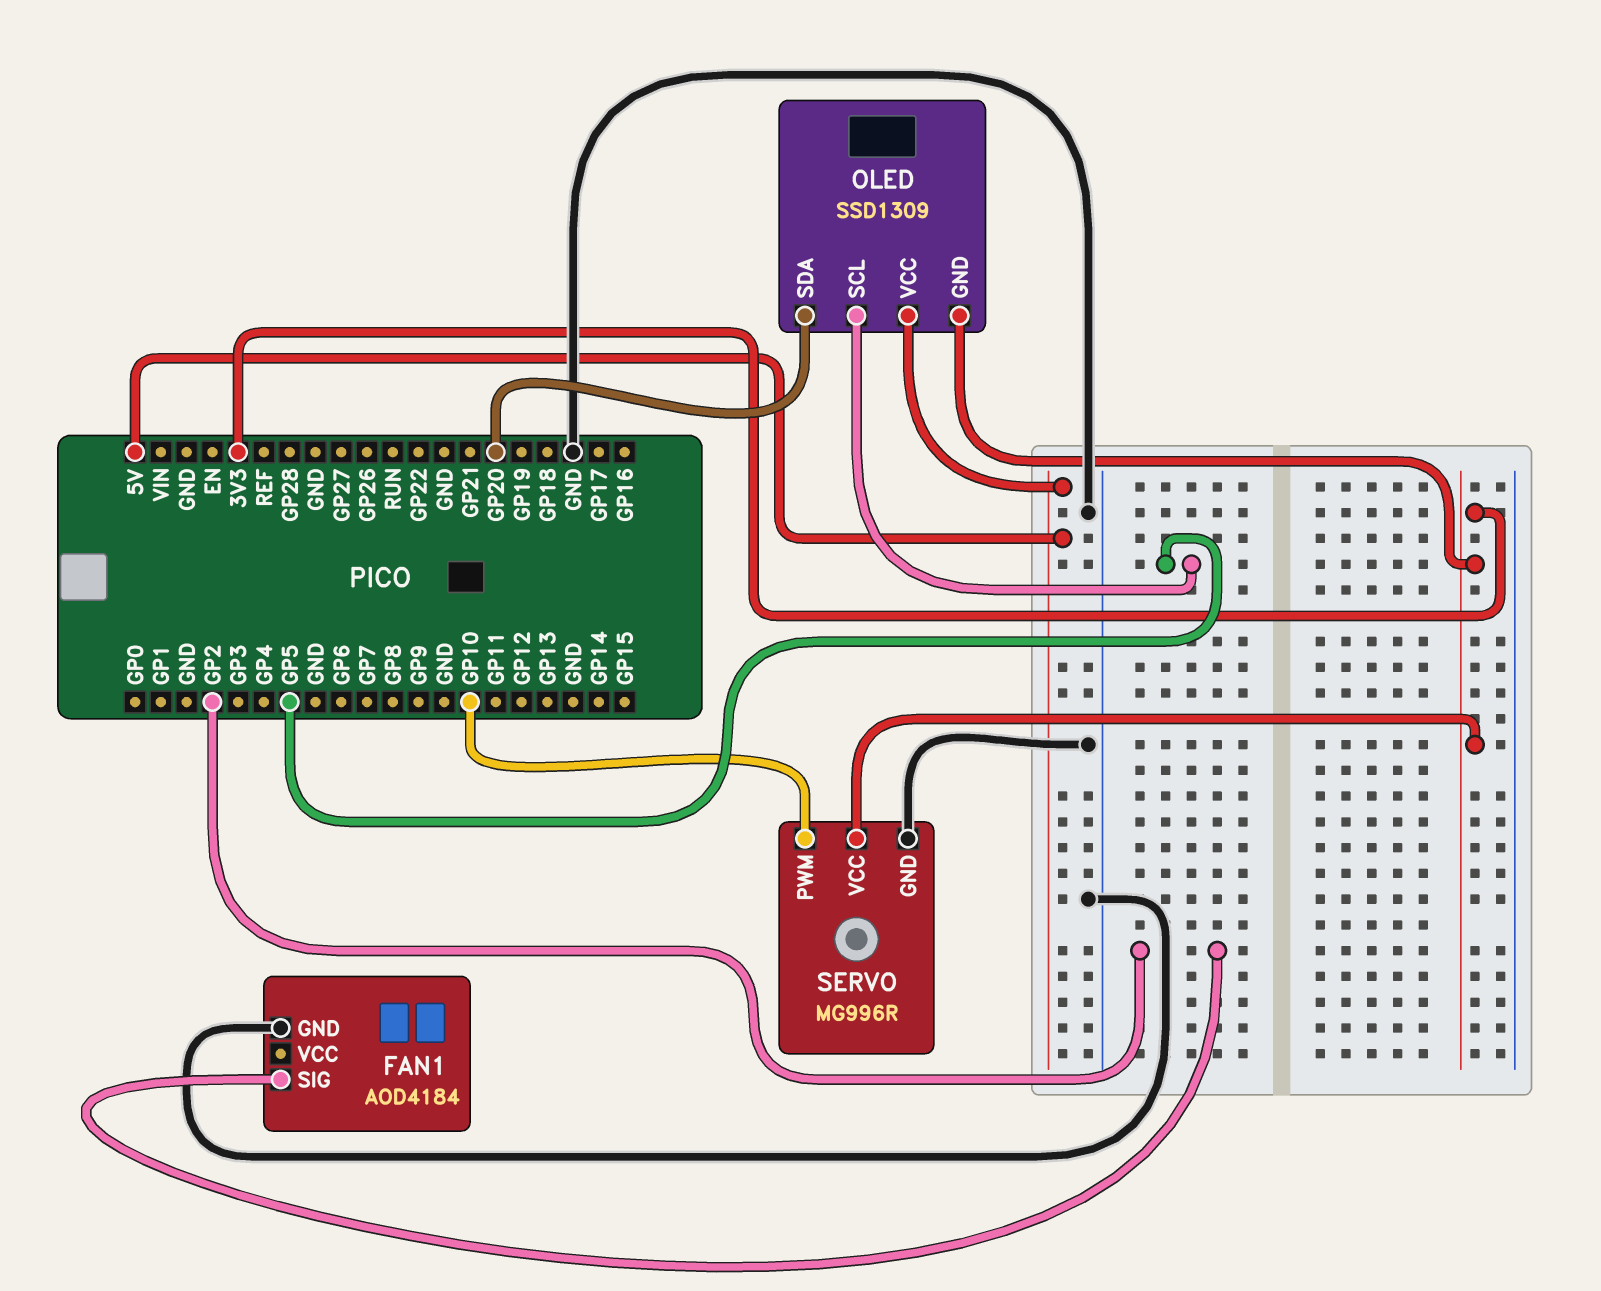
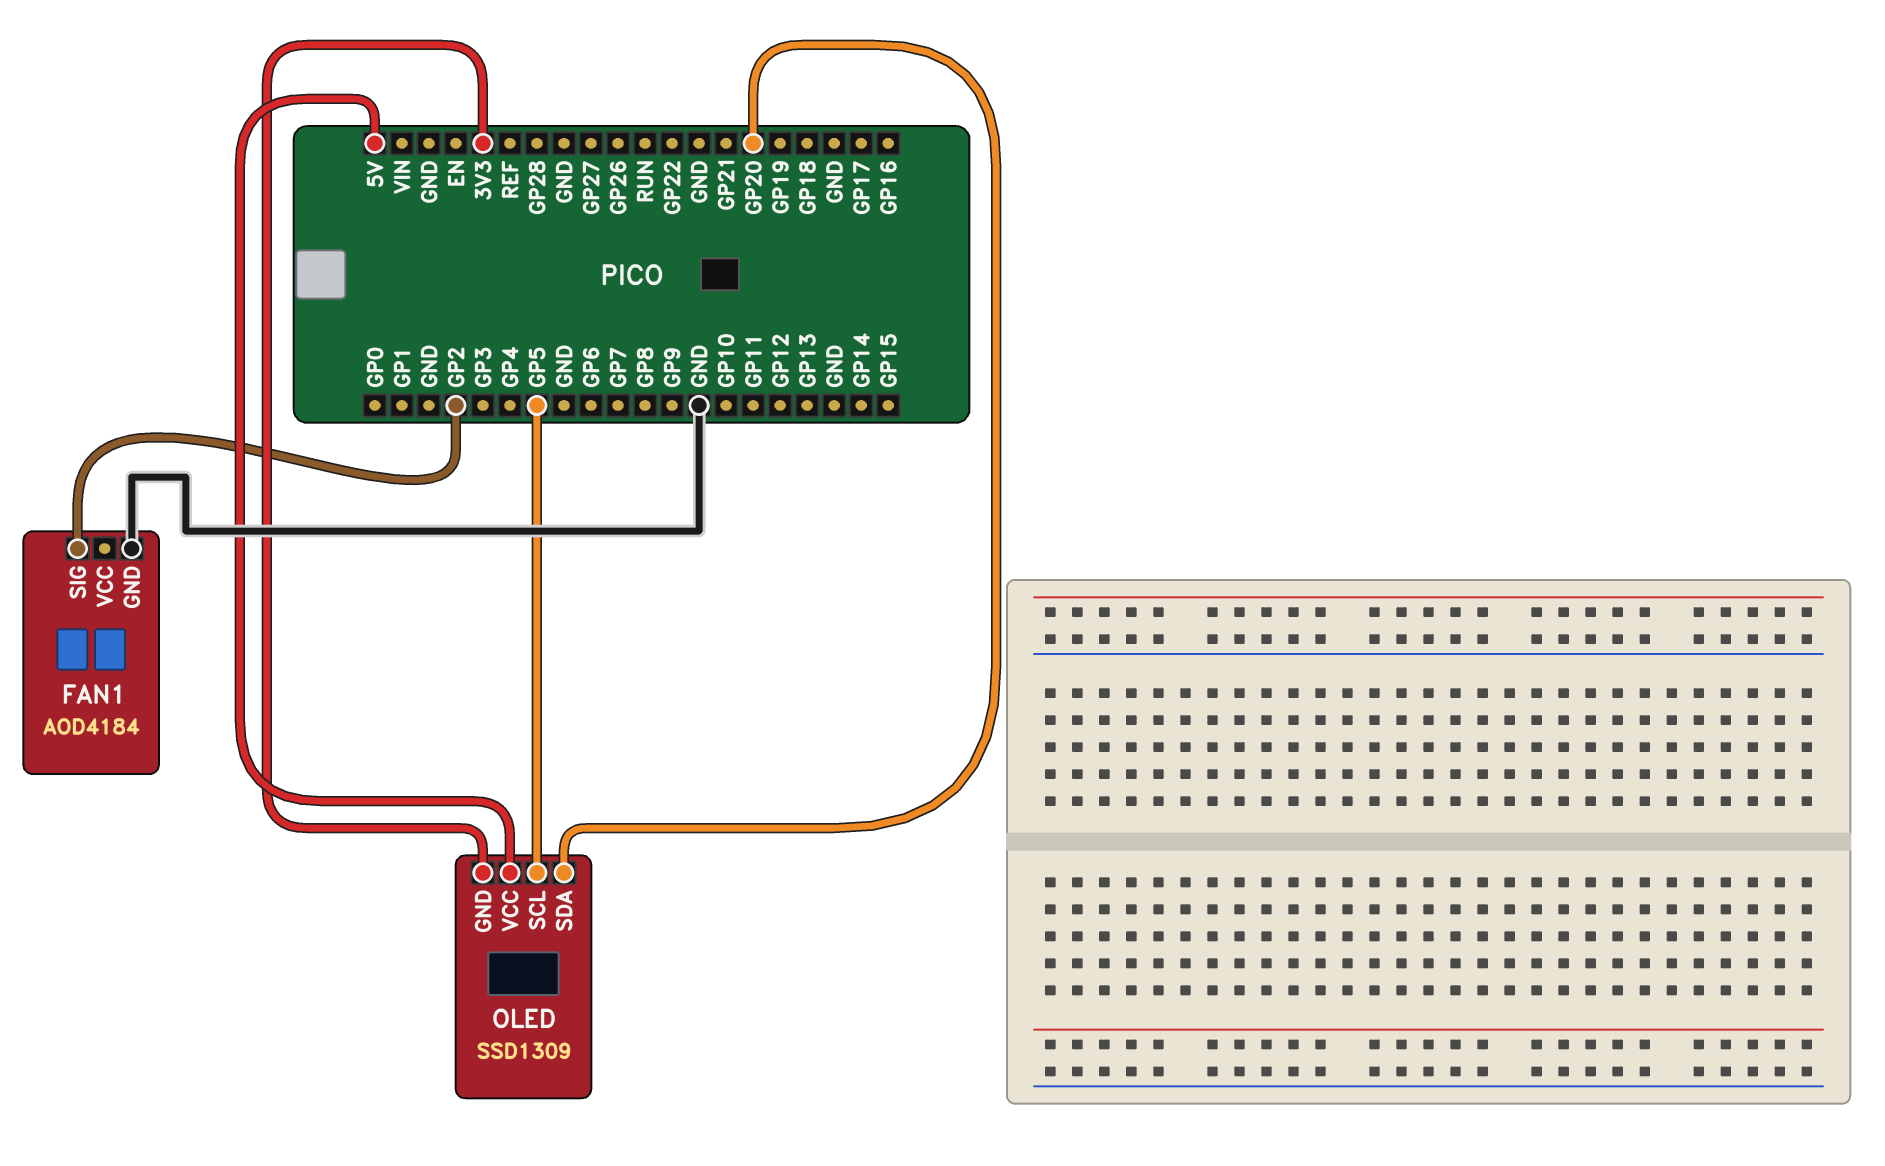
SERVO: MG996R -> none
SERVO pin GND: GND -> none
SERVO pin PWM: GP10 -> none
SERVO pin VCC: 3V3 -> none

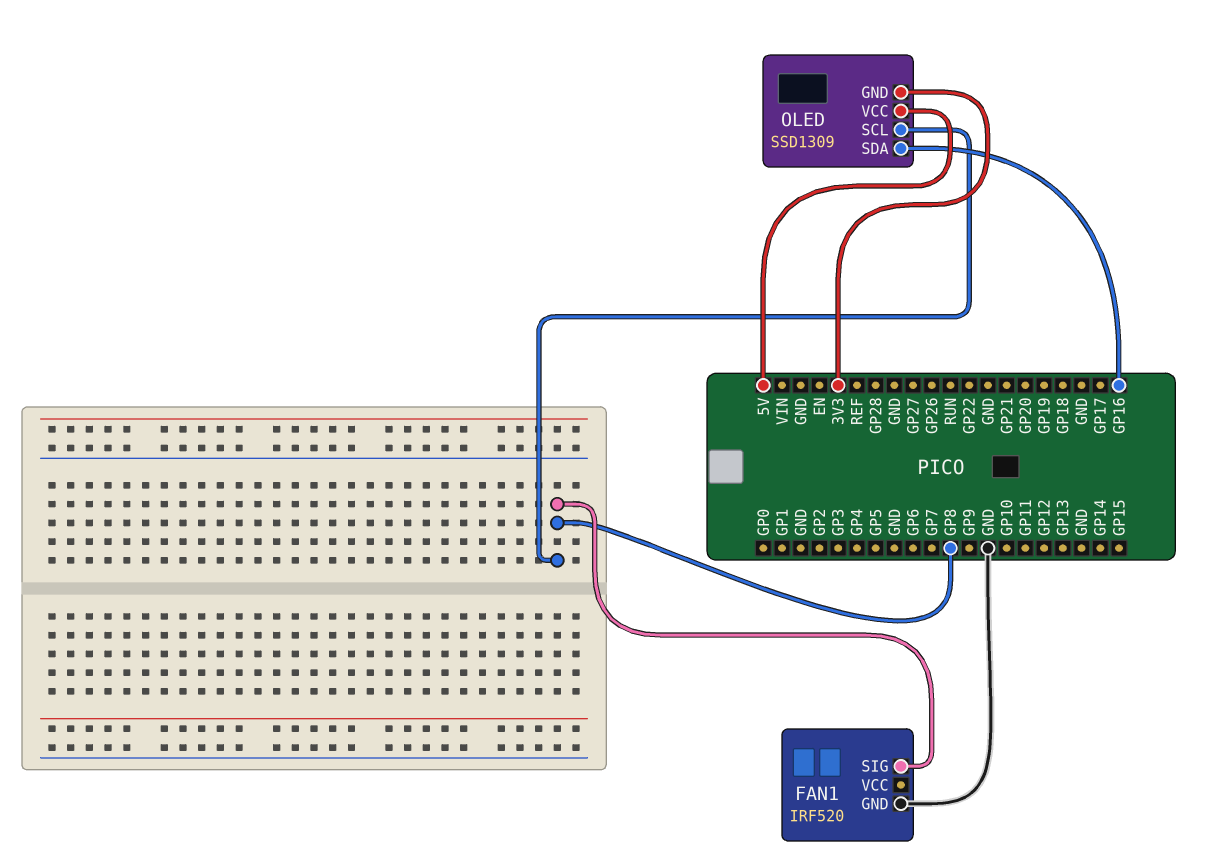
FAN1: AOD4184 -> IRF520
FAN1 pin SIG: GP2 -> GP8
OLED pin SCL: GP5 -> GP8
OLED pin SDA: GP20 -> GP16

